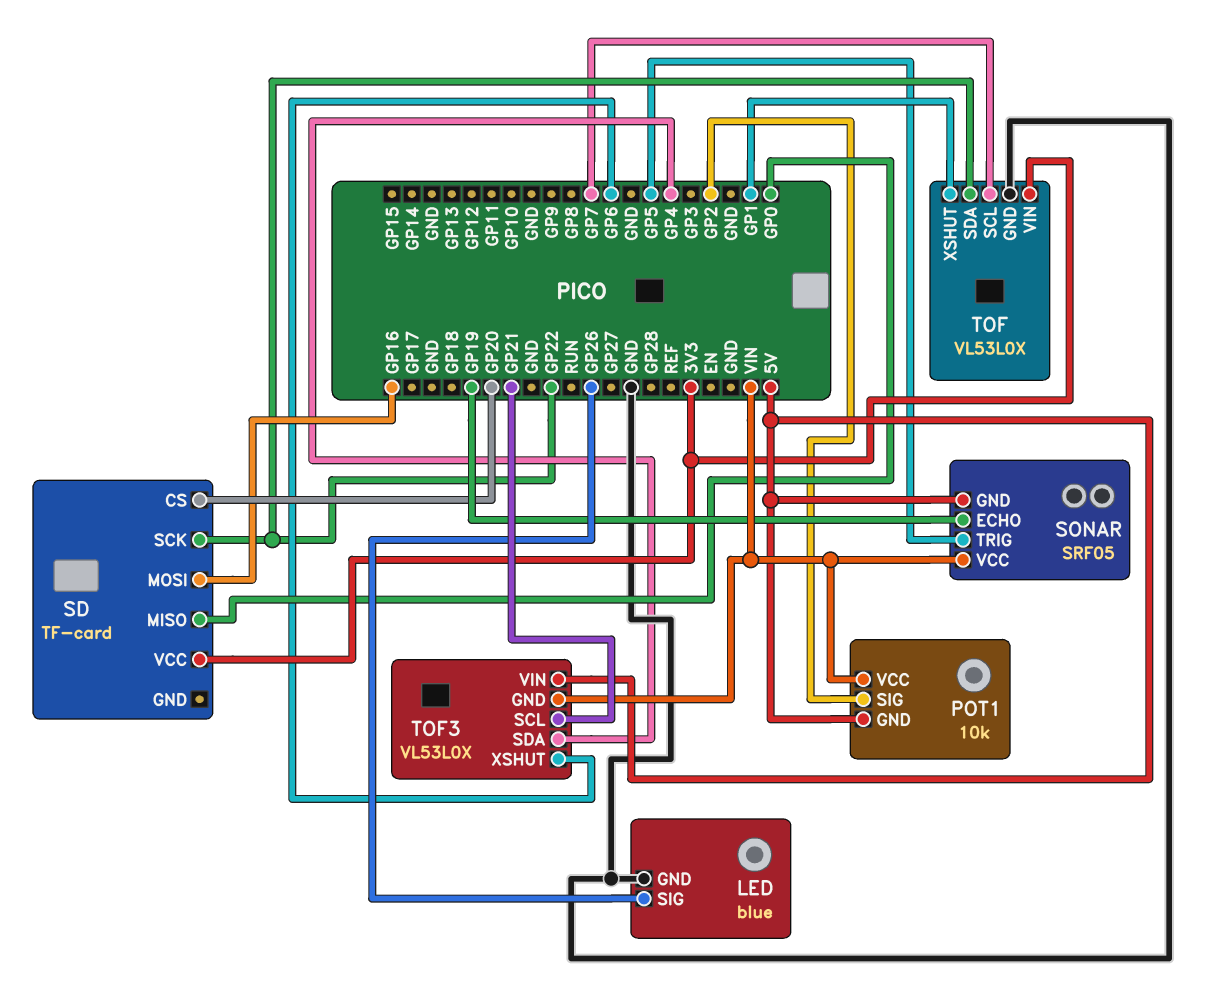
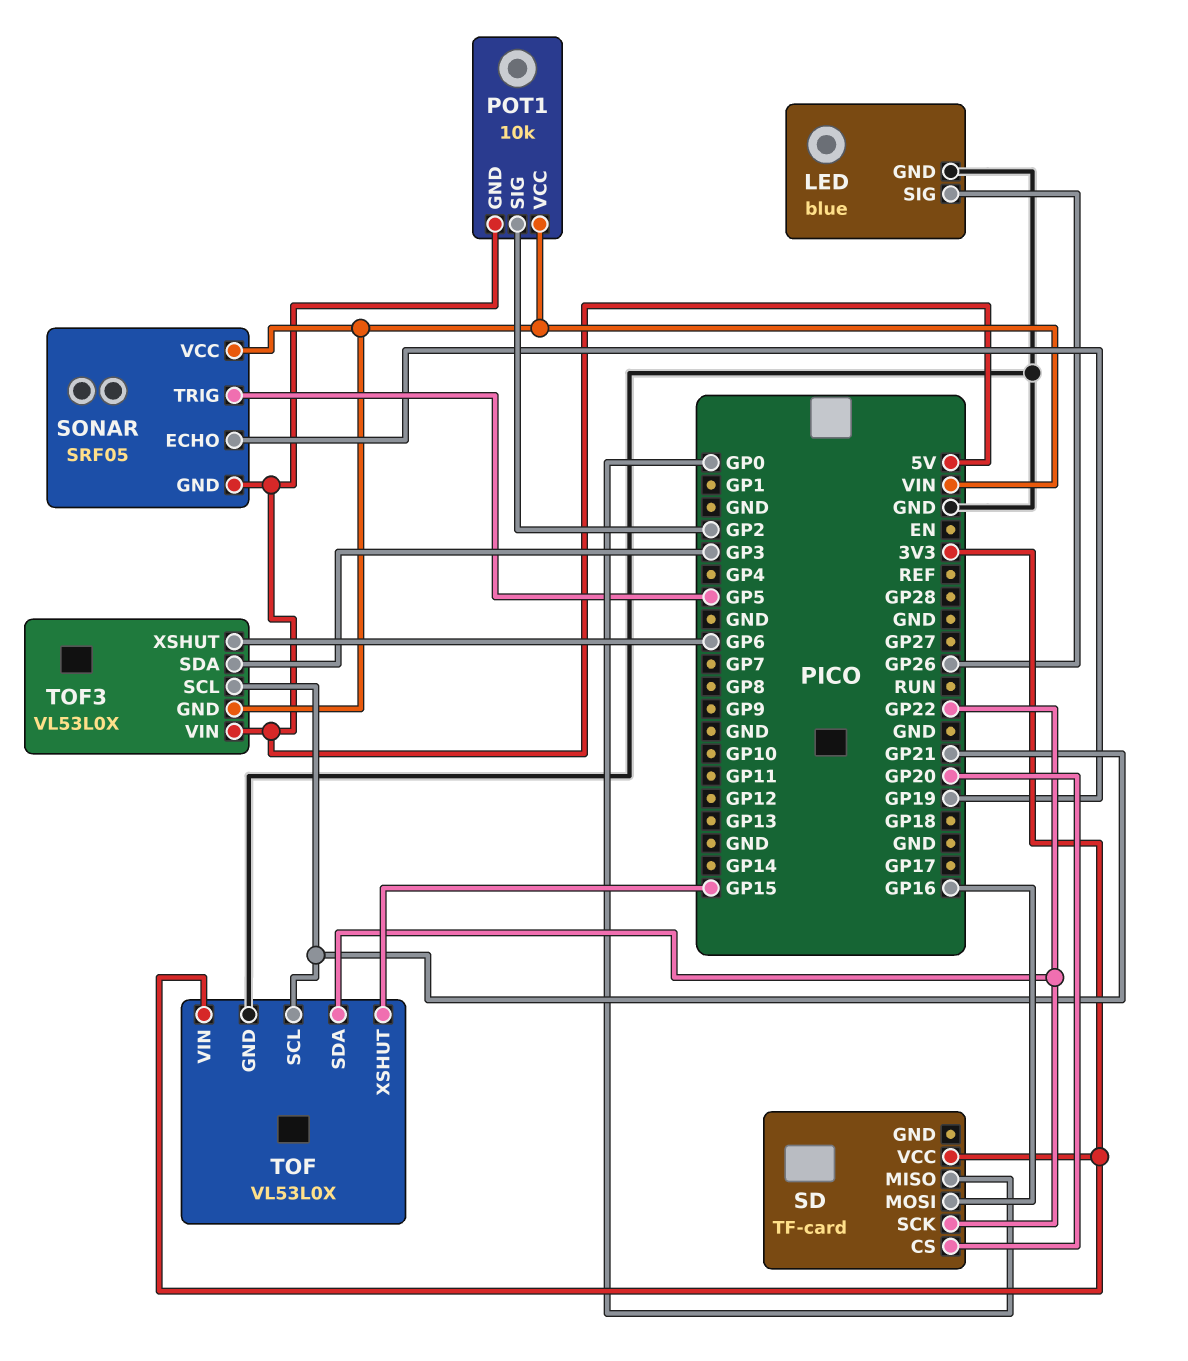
TOF pin SCL: GP7 -> GP21
TOF pin XSHUT: GP1 -> GP15
TOF3 pin SDA: GP4 -> GP3

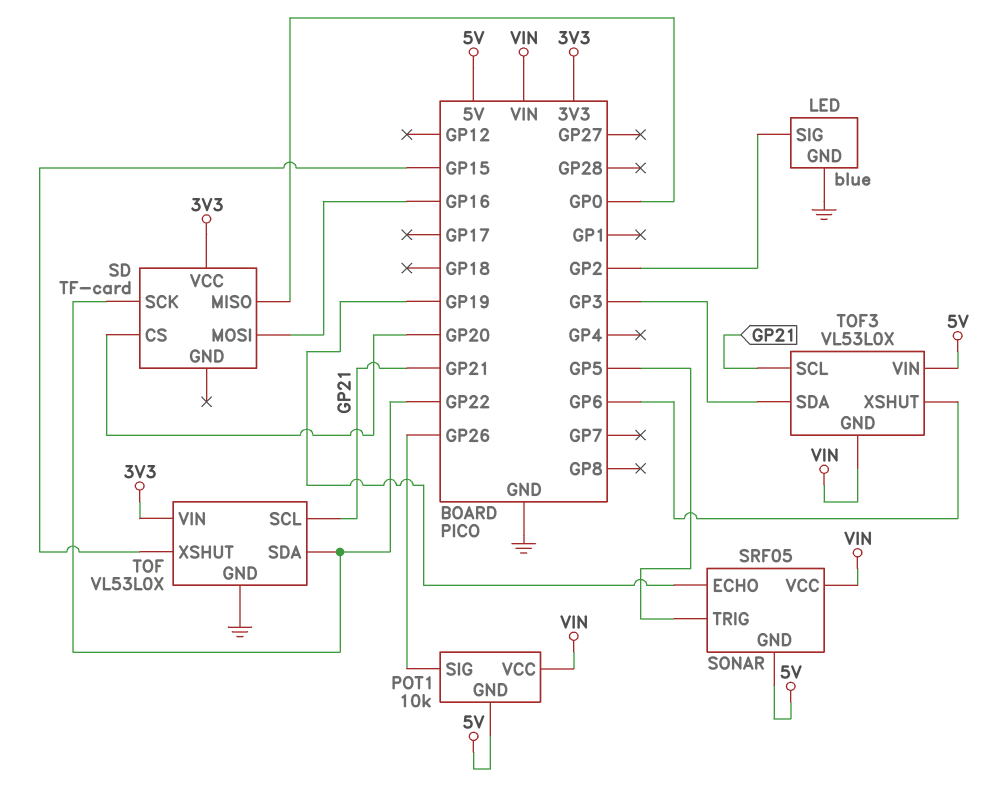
LED pin SIG: GP26 -> GP2
POT1 pin SIG: GP2 -> GP26

